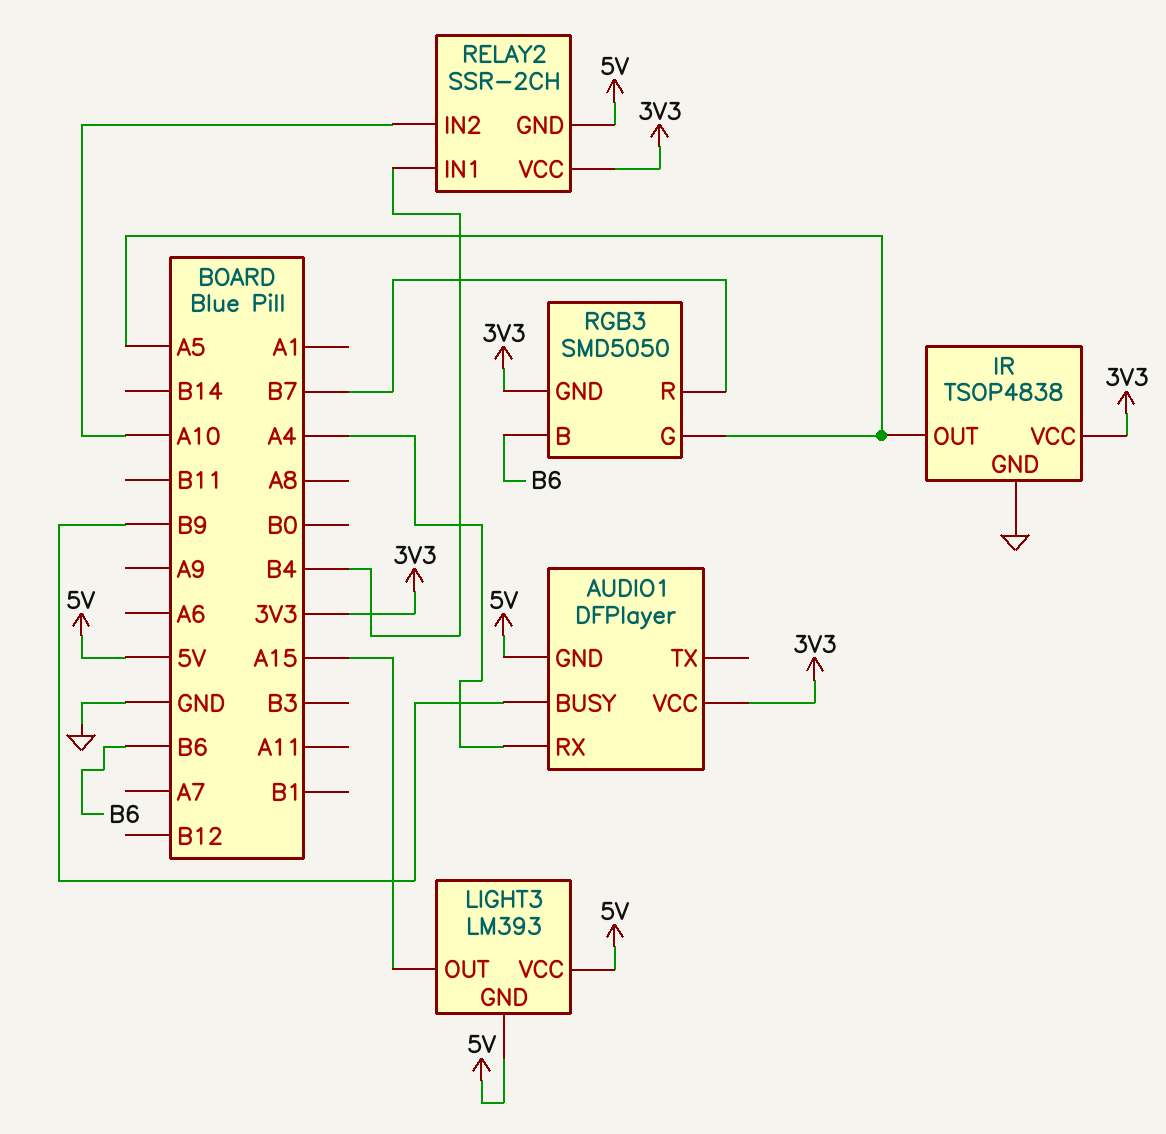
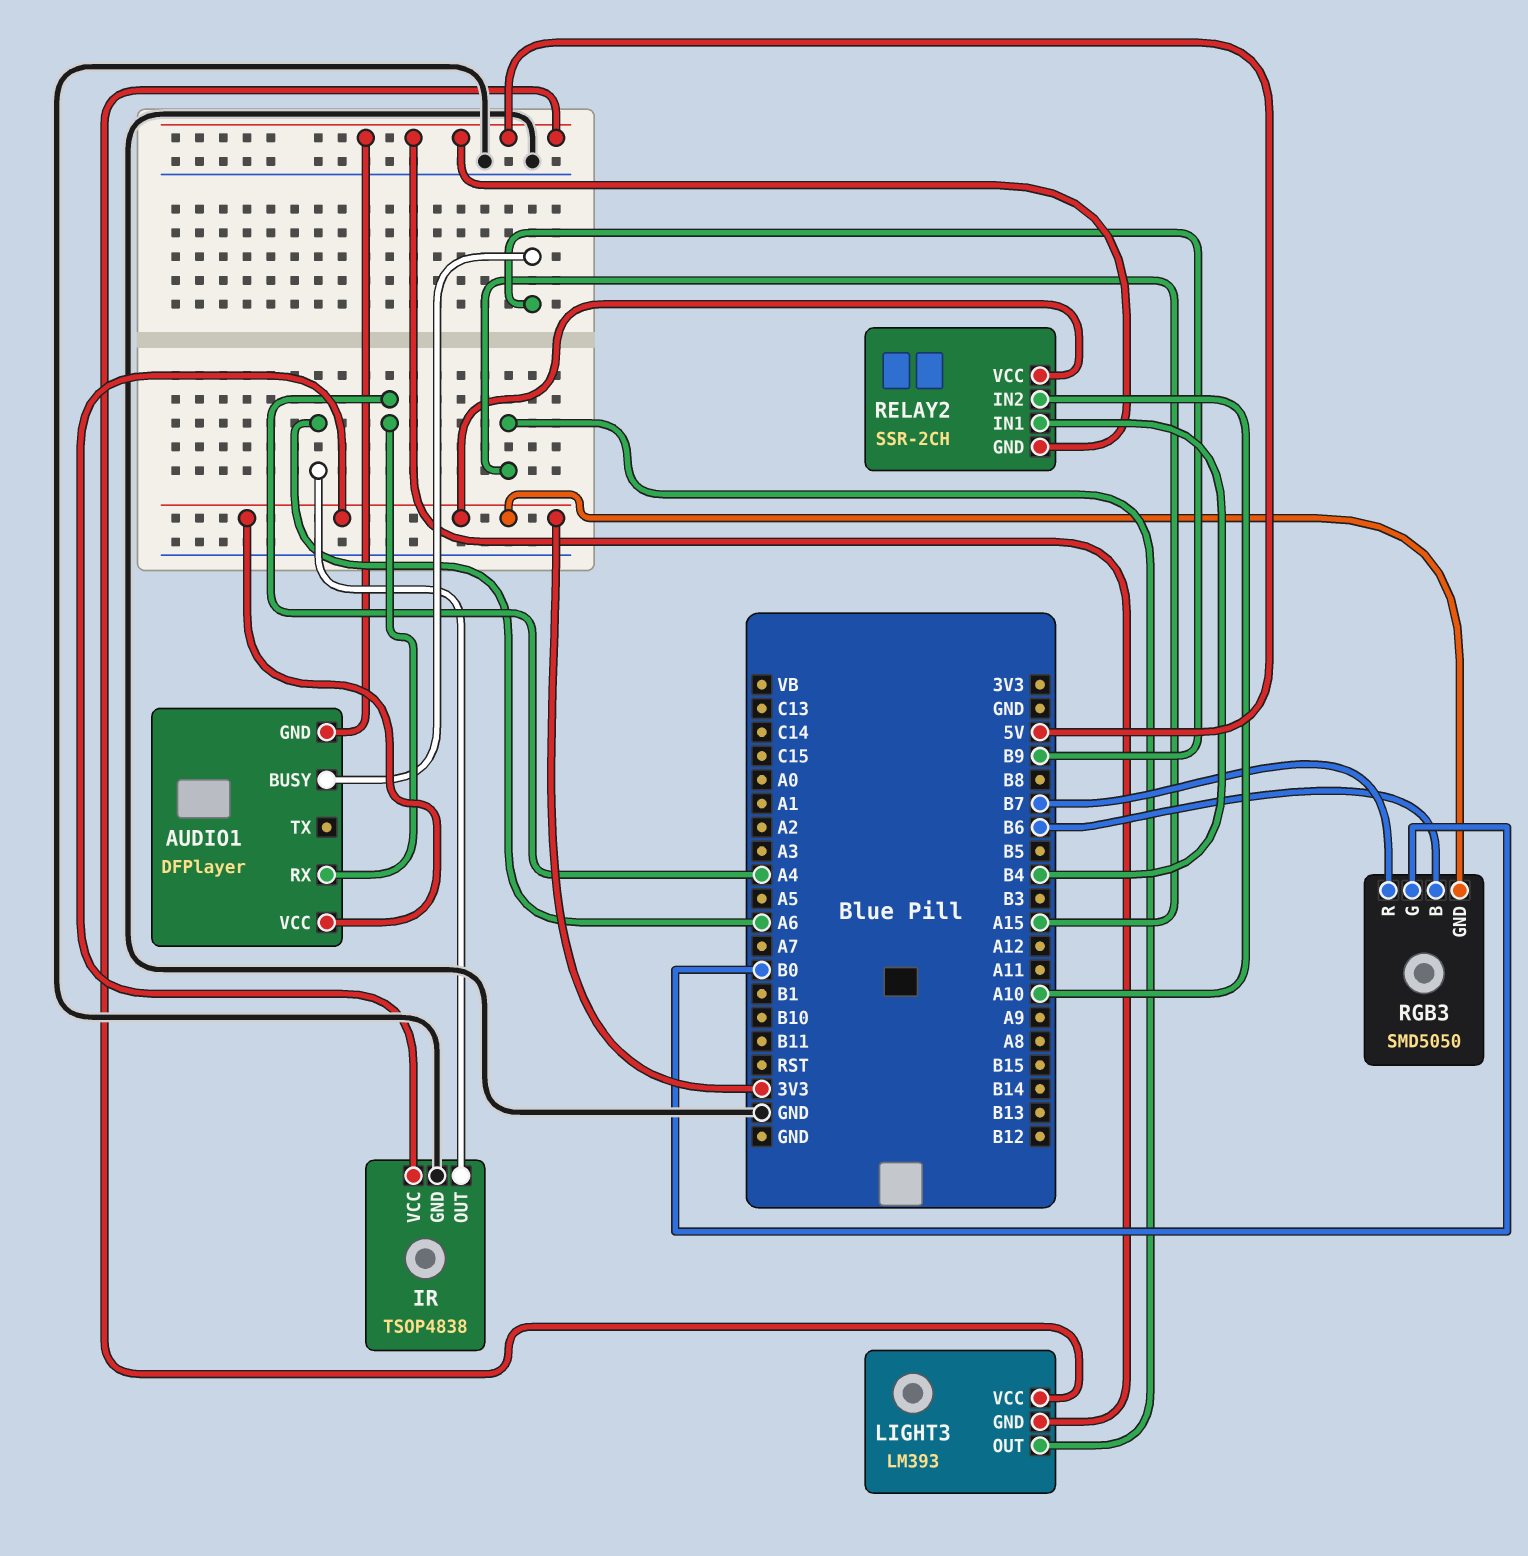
IR pin OUT: A5 -> A6
RGB3 pin G: A5 -> B0

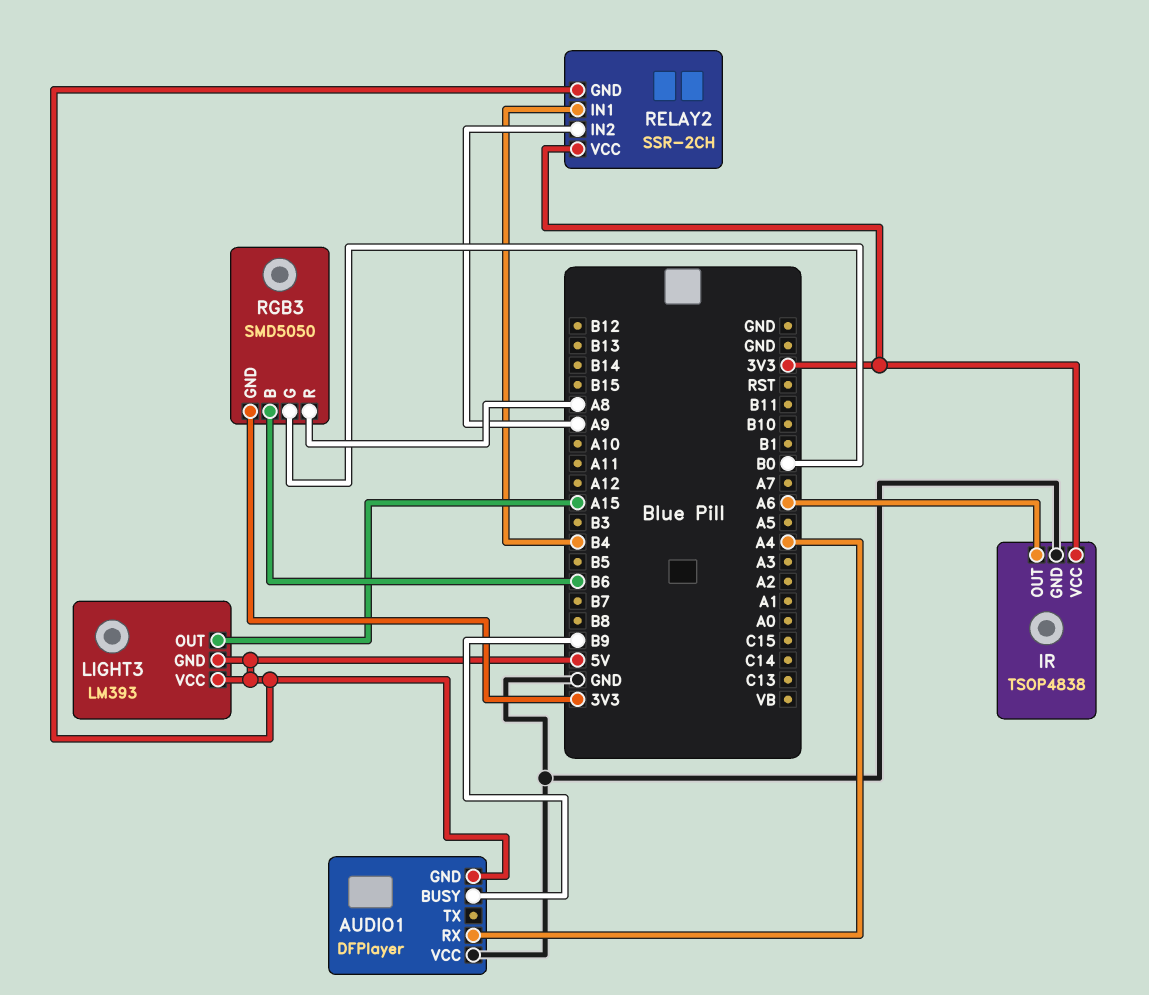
AUDIO1 pin VCC: 3V3 -> GND
RELAY2 pin IN2: A10 -> A9
RGB3 pin R: B7 -> A8

